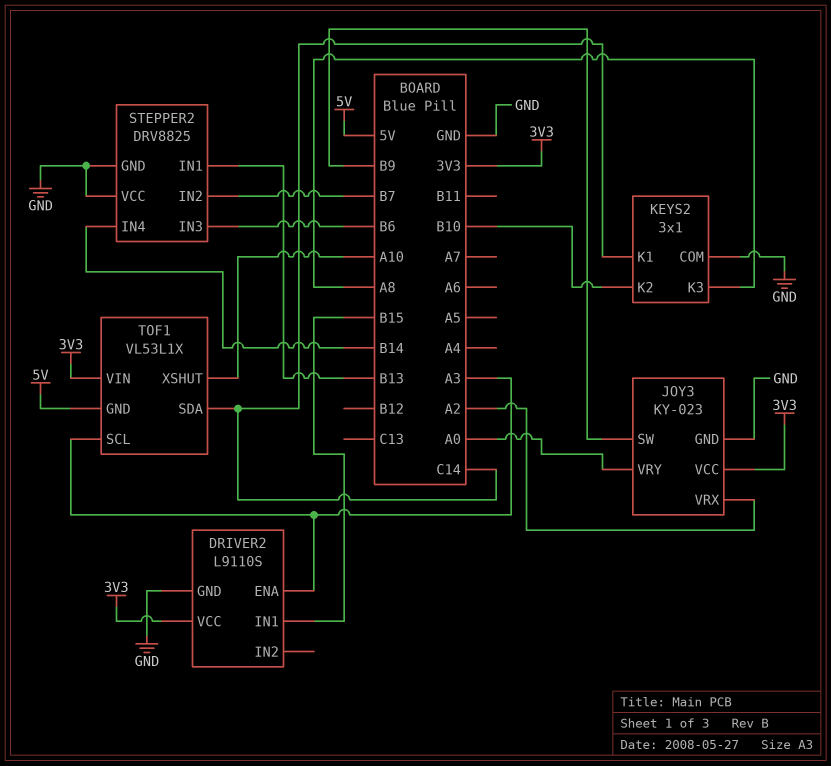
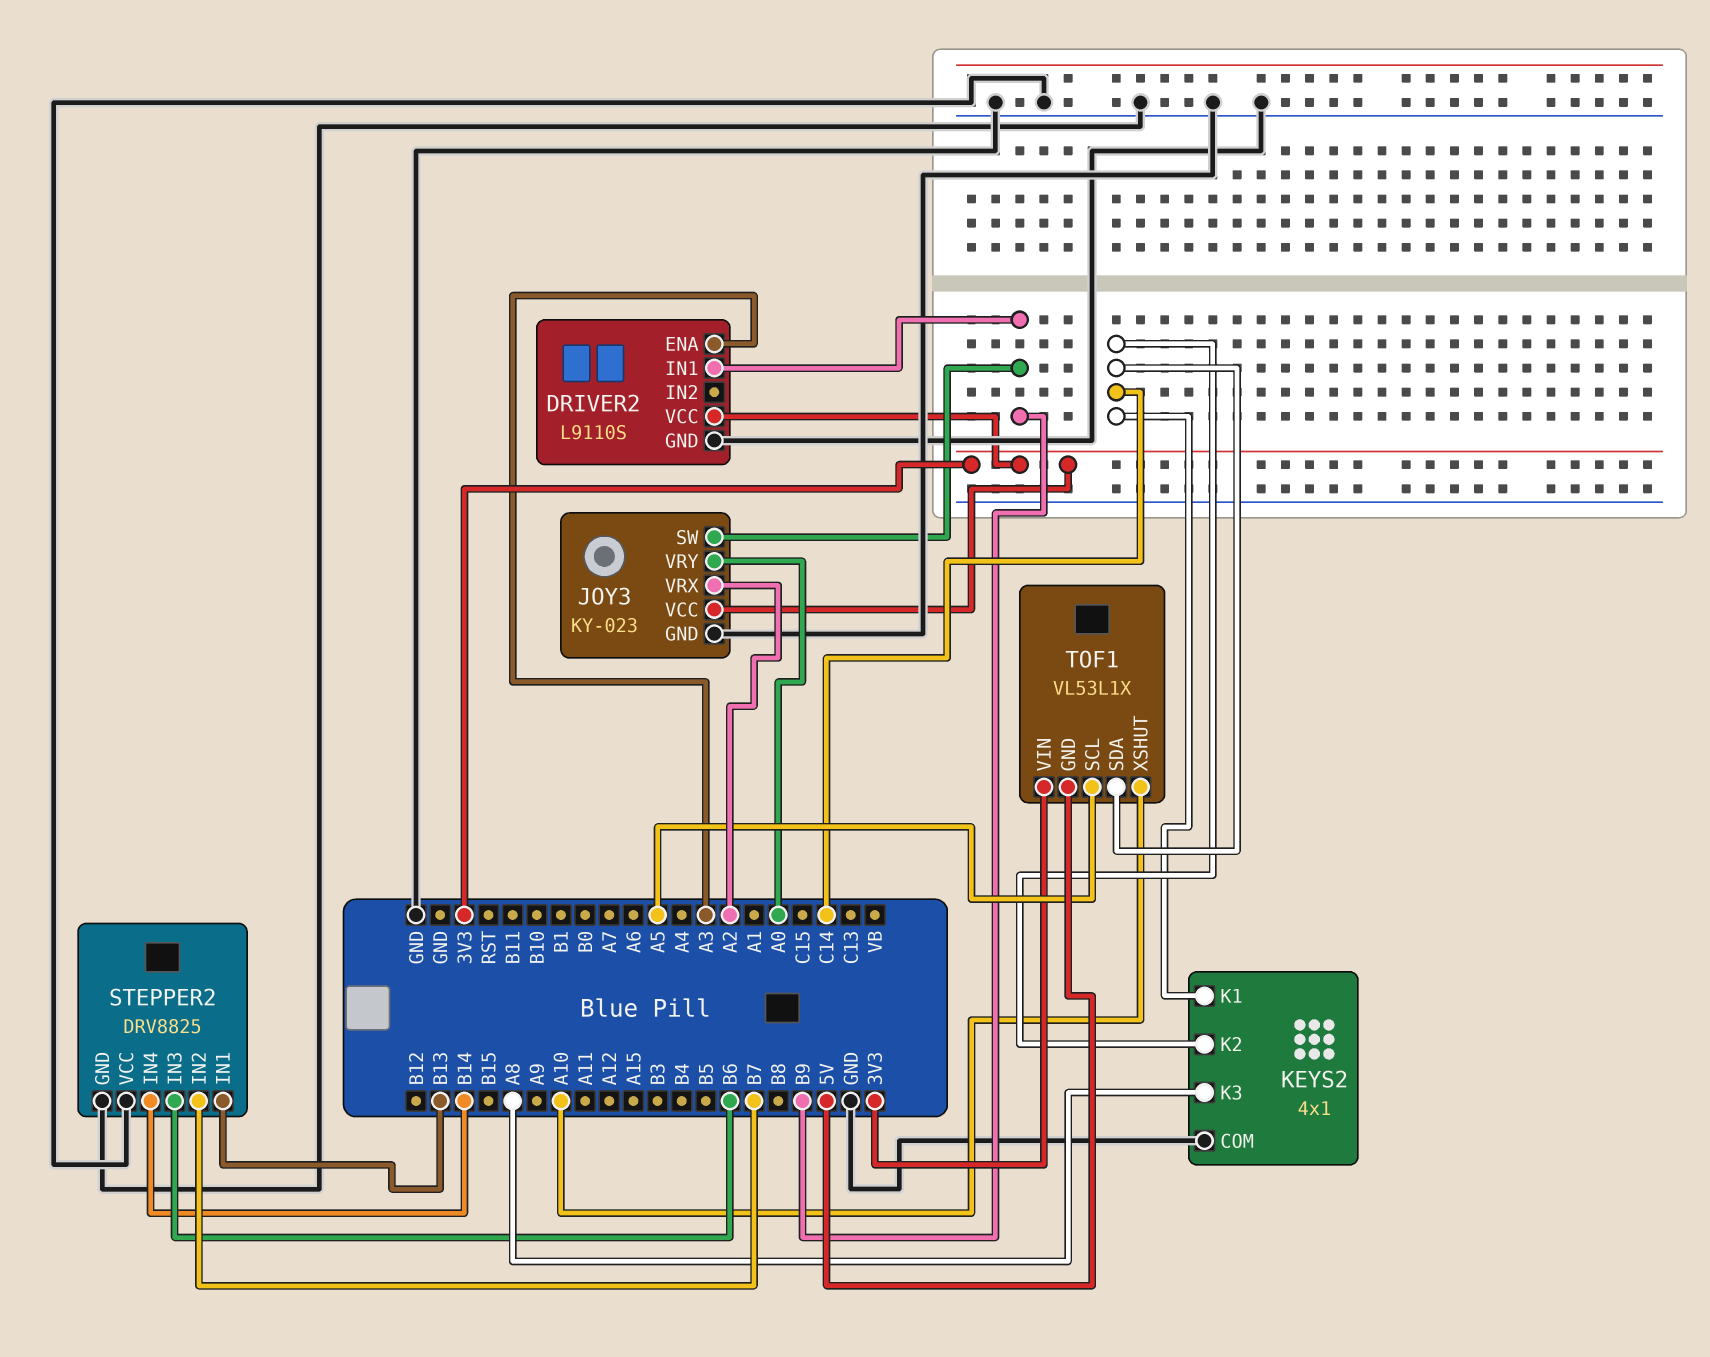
DRIVER2 pin IN1: B15 -> B9
KEYS2: 3x1 -> 4x1
KEYS2 pin K2: B10 -> C14
TOF1 pin SCL: A3 -> A5

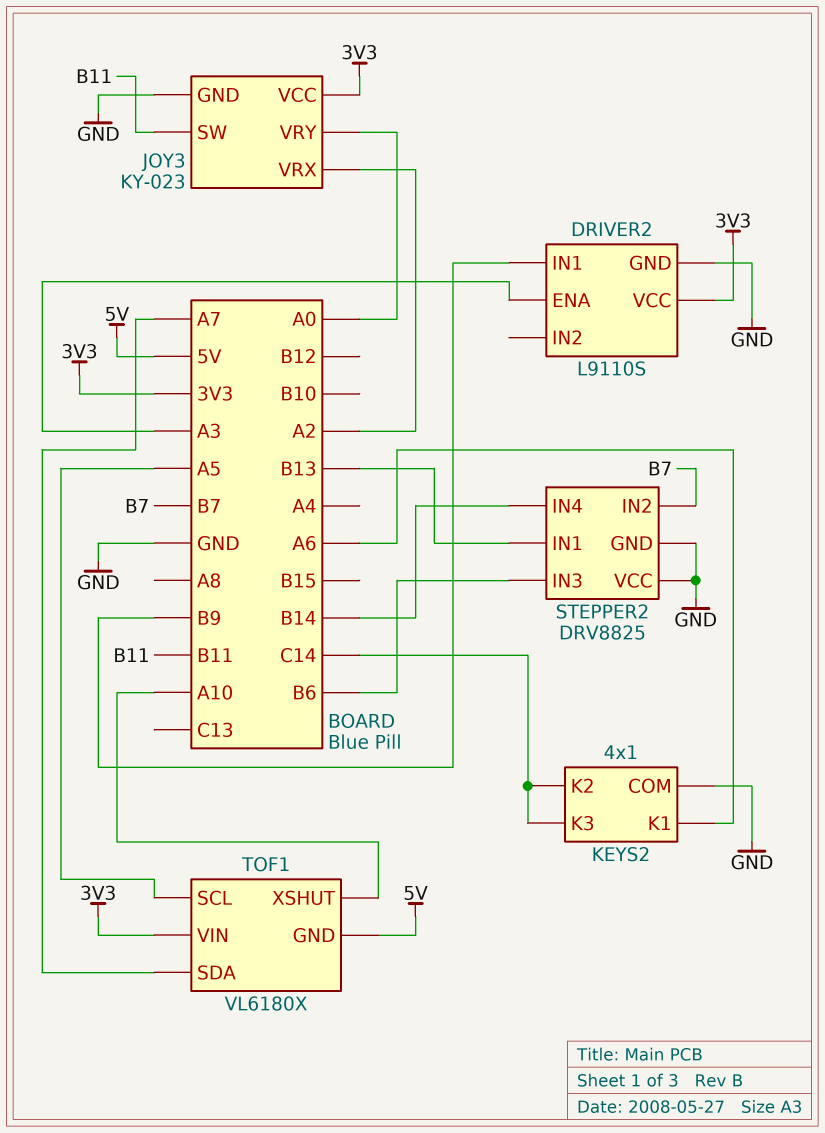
JOY3 pin SW: B9 -> B11
KEYS2 pin K1: C14 -> A6
KEYS2 pin K3: A8 -> C14
TOF1: VL53L1X -> VL6180X
TOF1 pin SDA: C14 -> A7

